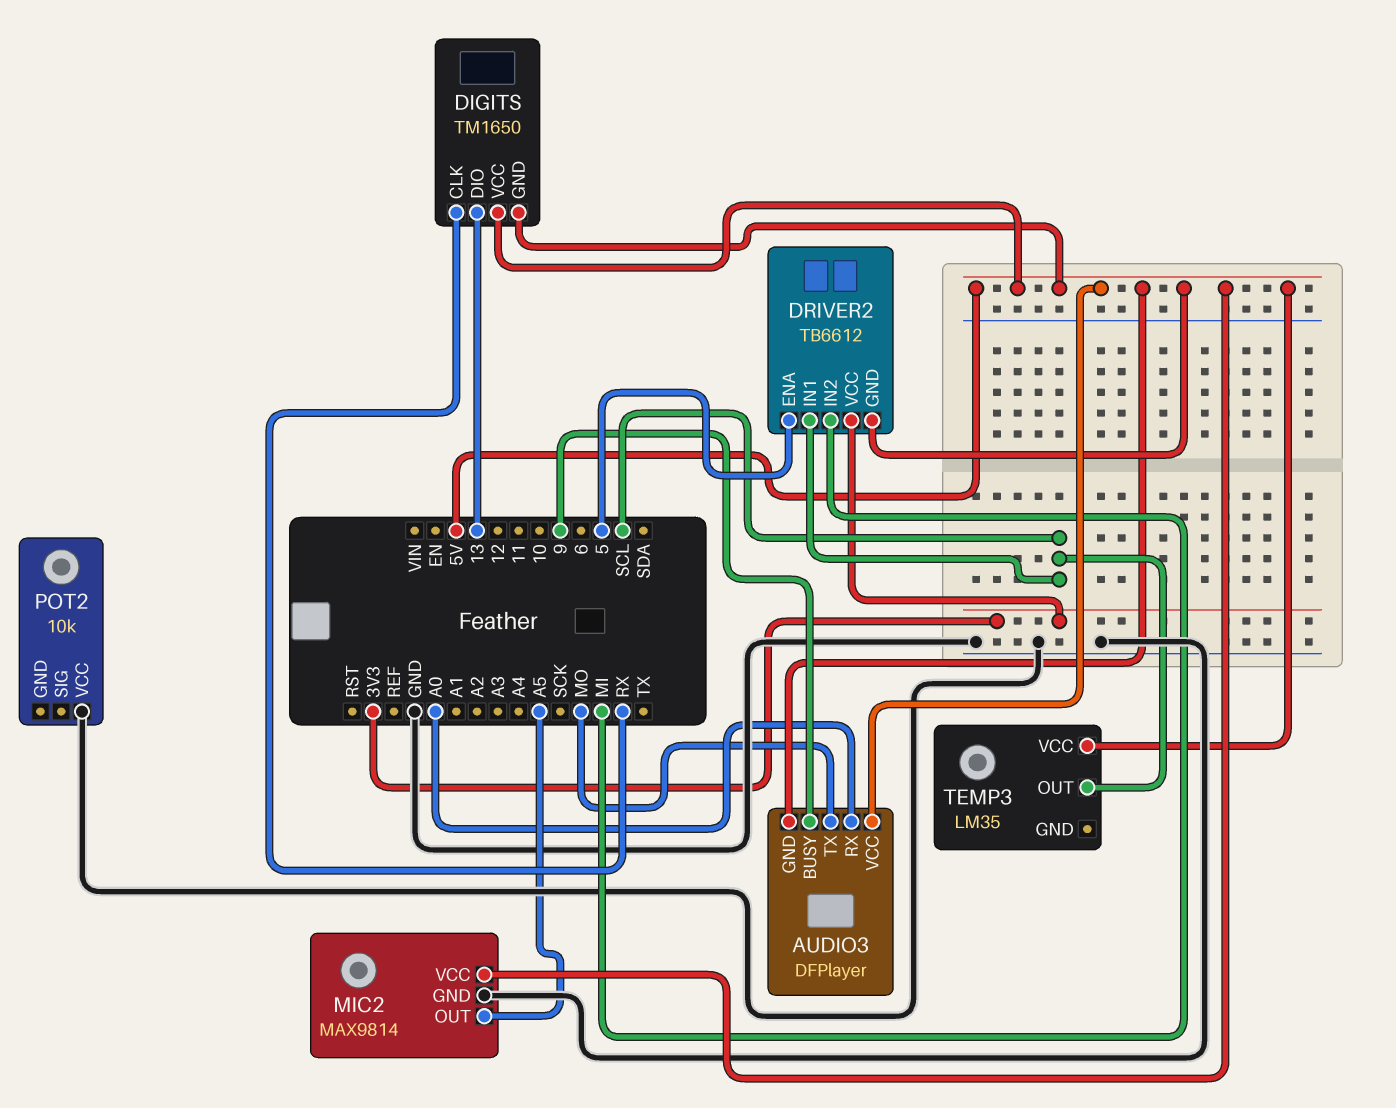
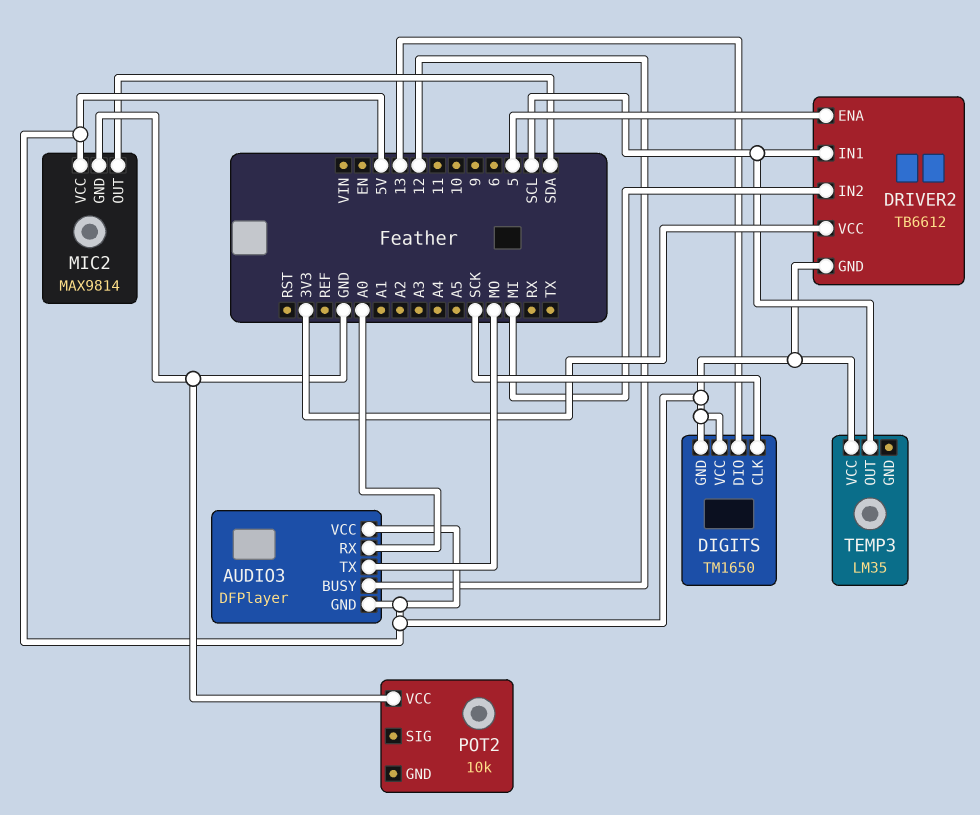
AUDIO3 pin BUSY: 9 -> 12
DIGITS pin CLK: RX -> SCK
MIC2 pin OUT: A5 -> SDA

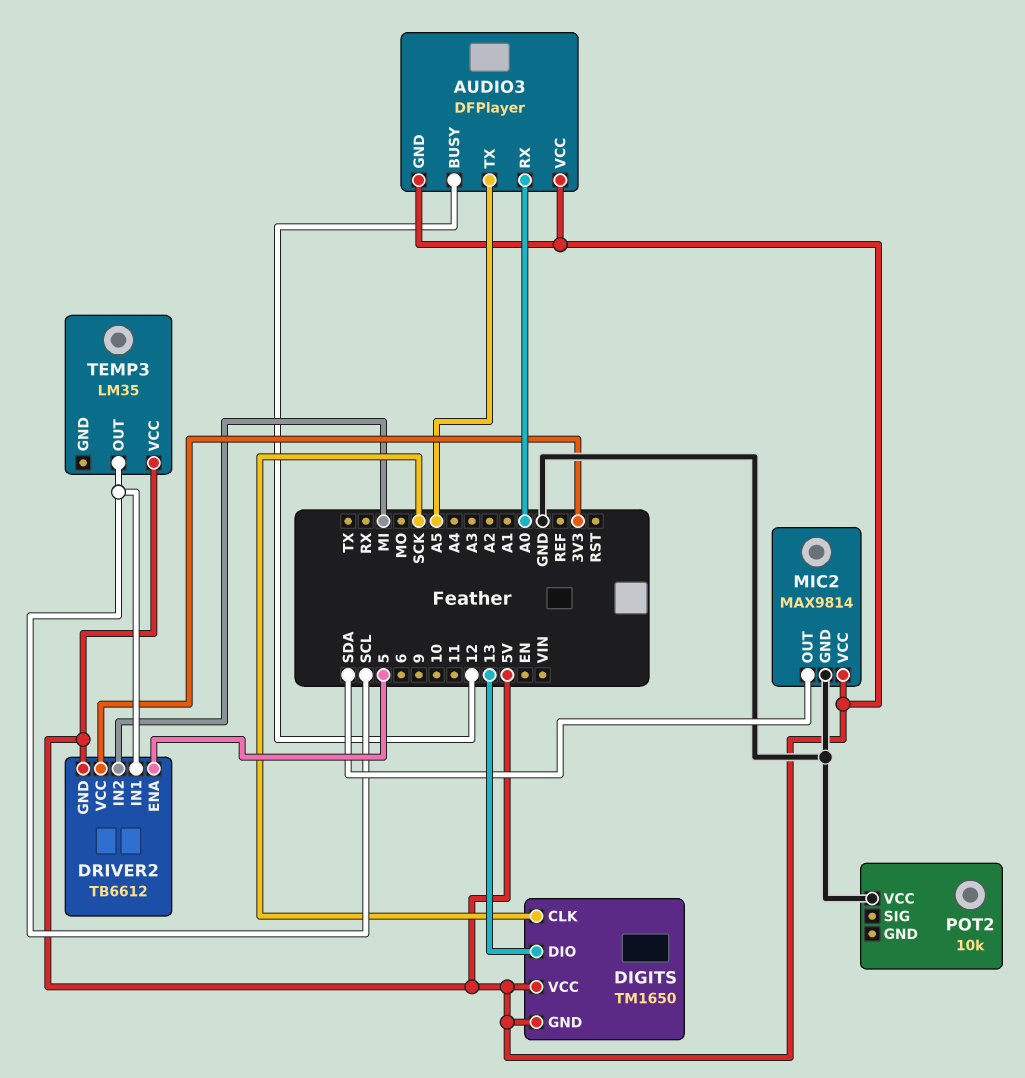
AUDIO3 pin TX: MO -> A5

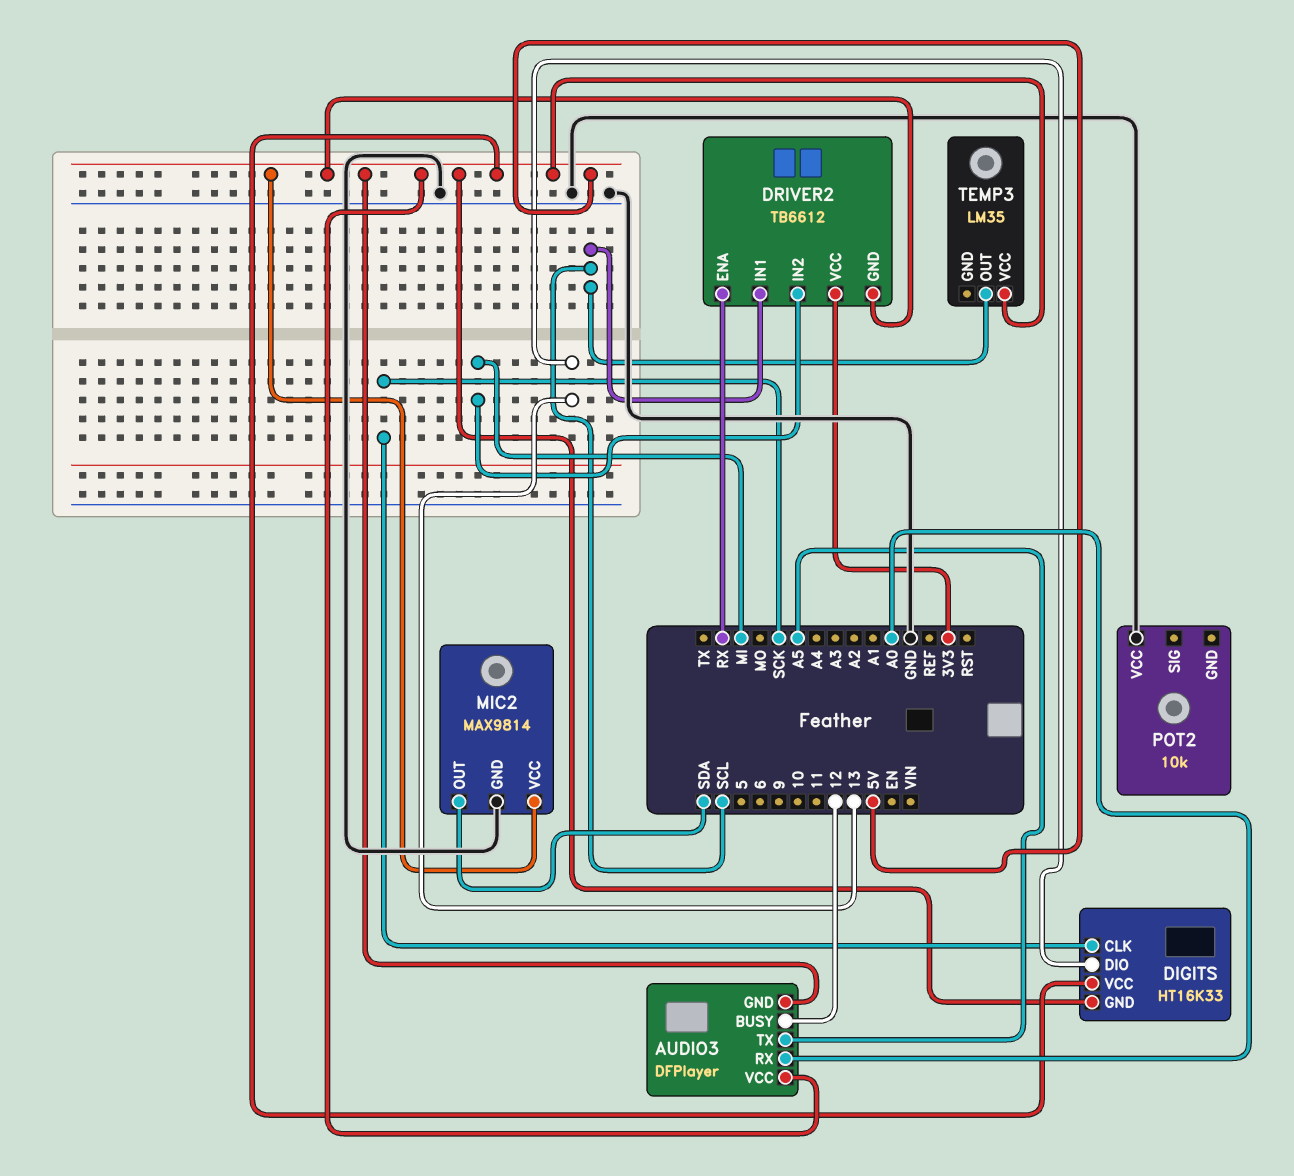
DIGITS: TM1650 -> HT16K33
DRIVER2 pin ENA: 5 -> RX

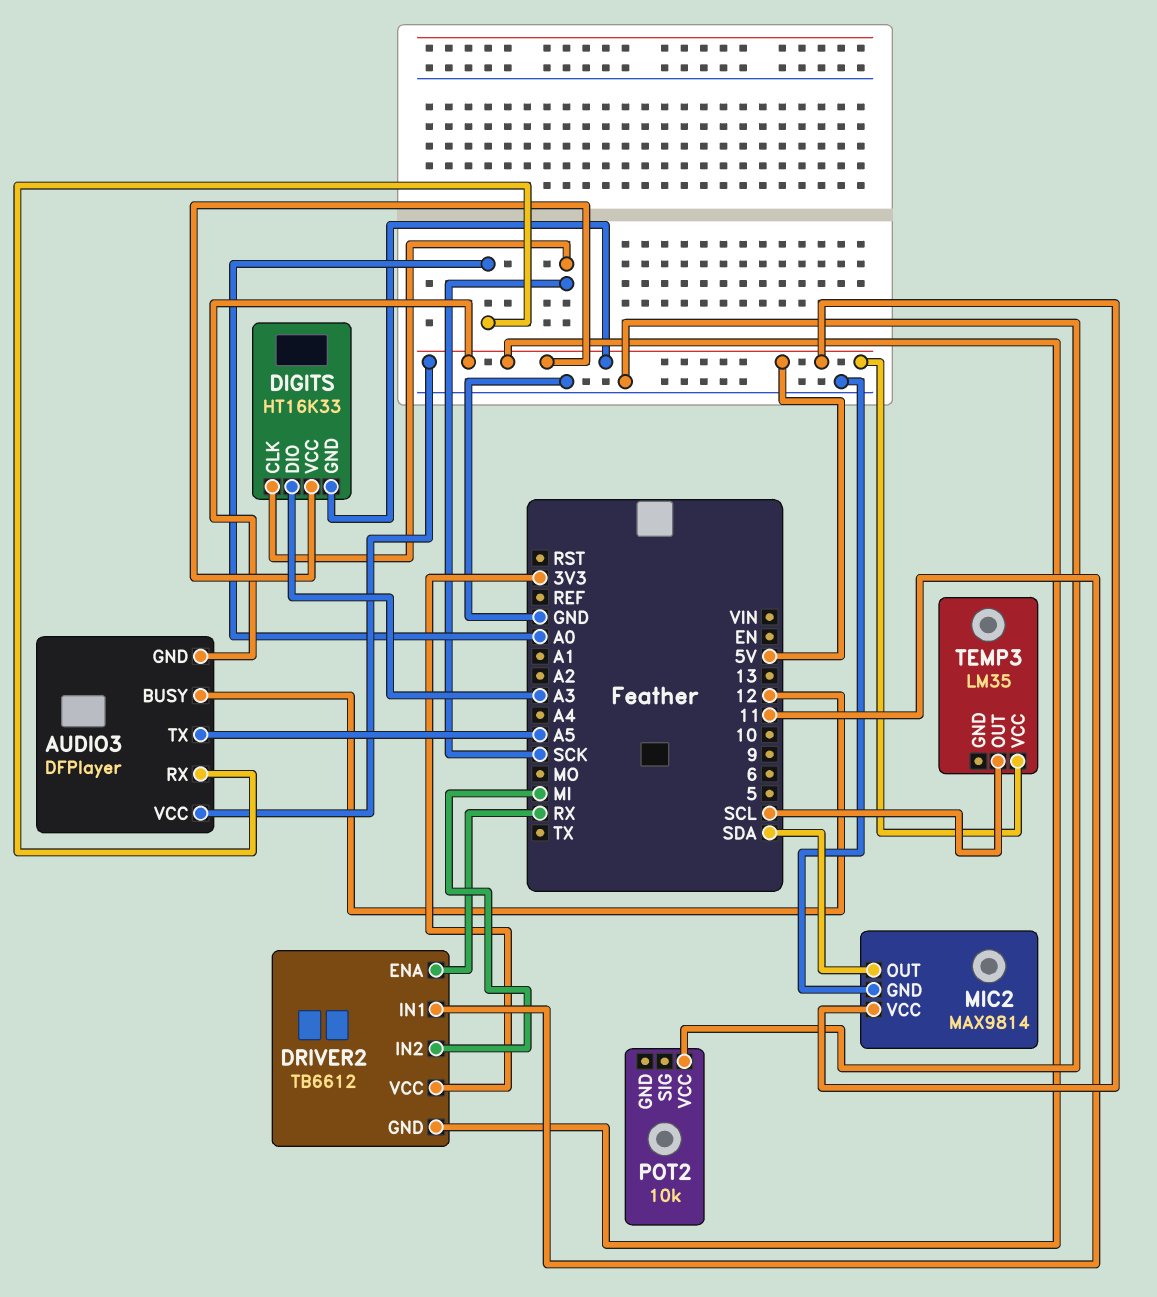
DIGITS pin DIO: 13 -> A3
DRIVER2 pin IN1: SCL -> 11

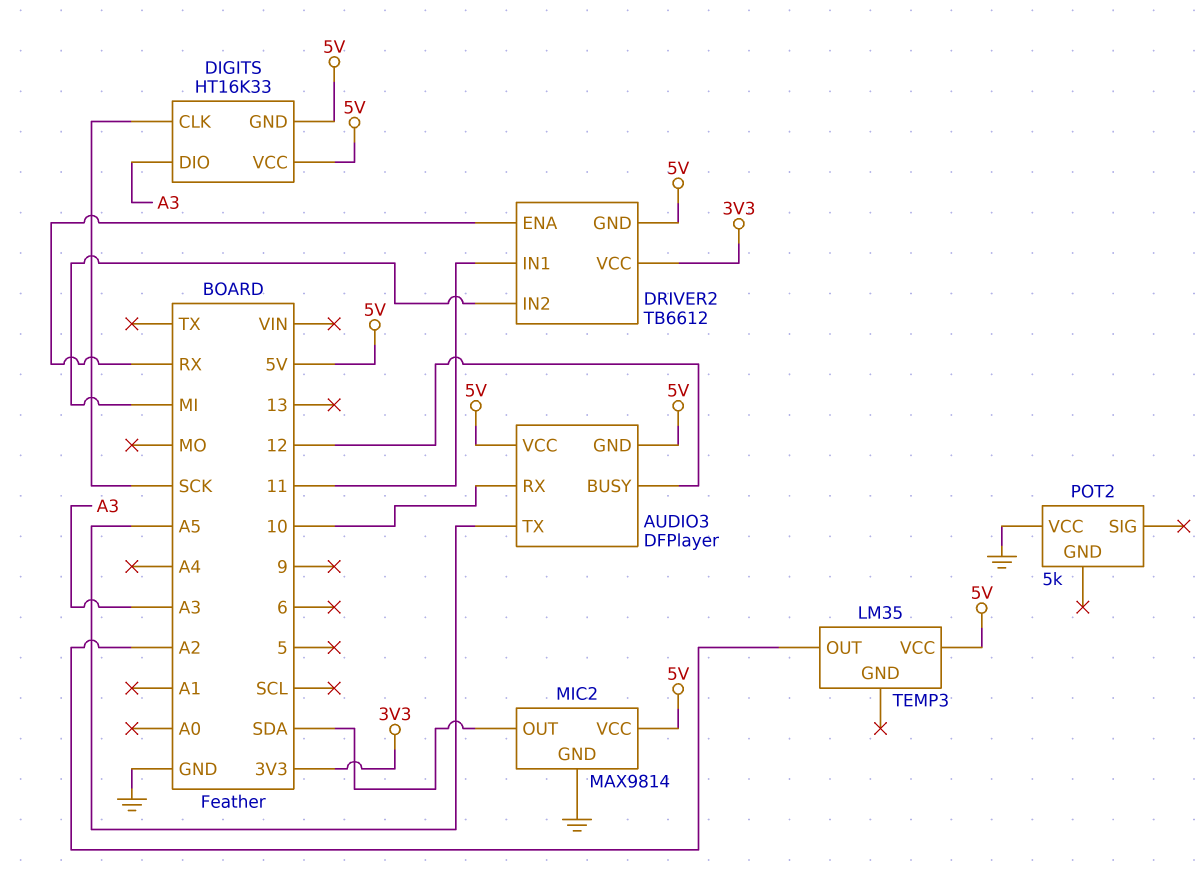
AUDIO3 pin RX: A0 -> 10
POT2: 10k -> 5k
TEMP3 pin OUT: SCL -> A2

